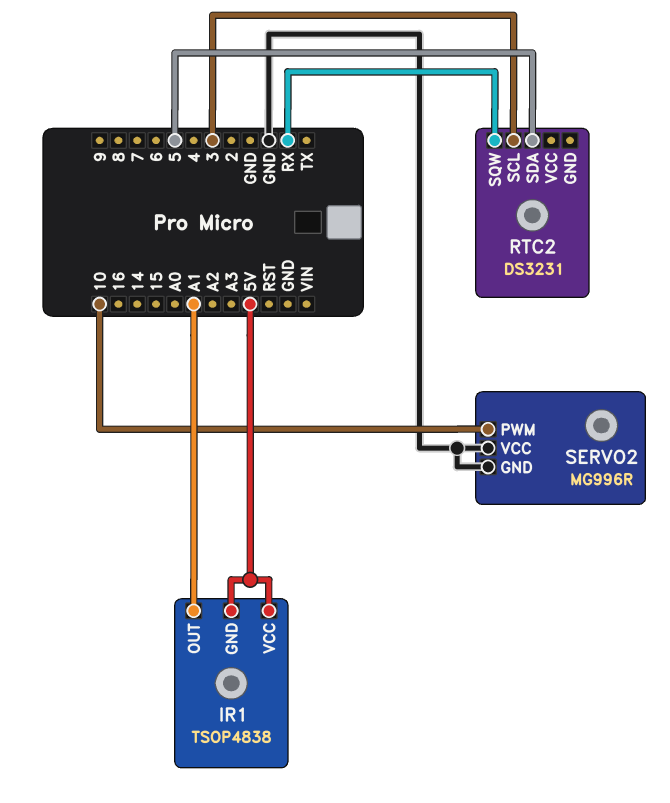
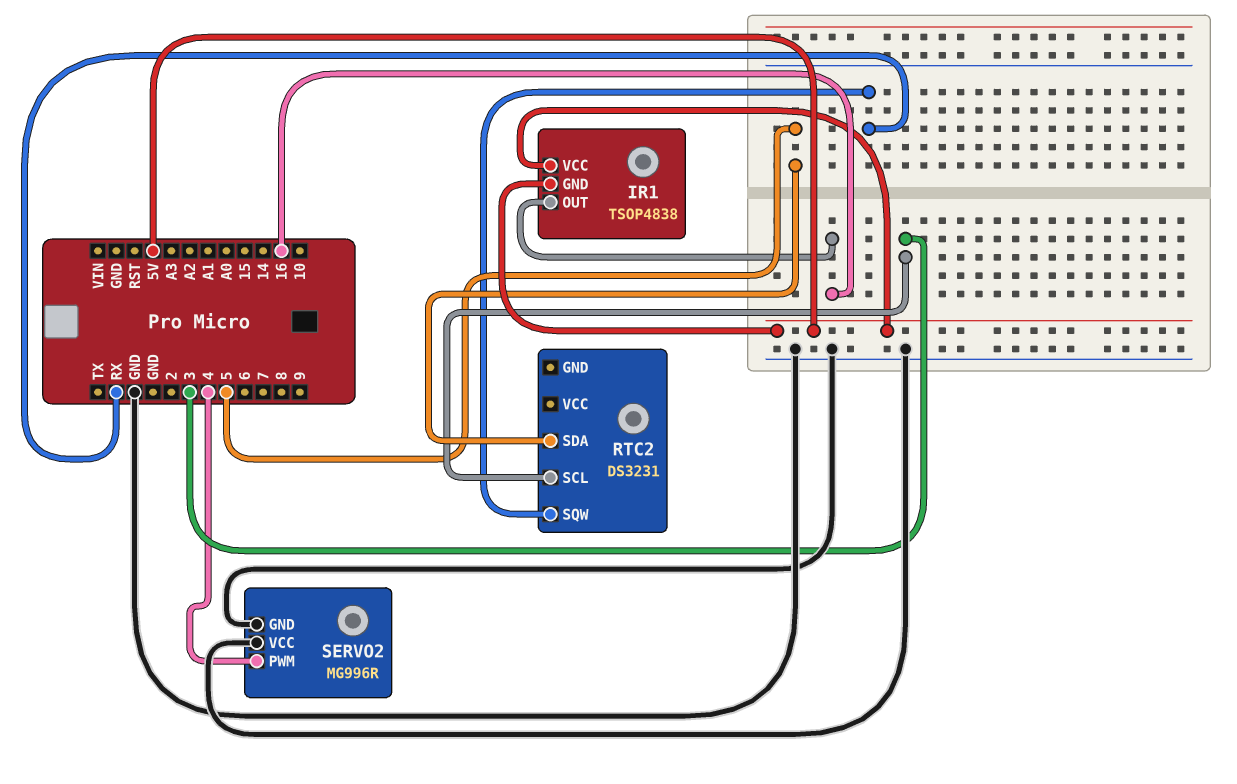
IR1 pin OUT: A1 -> 16
SERVO2 pin PWM: 10 -> 4

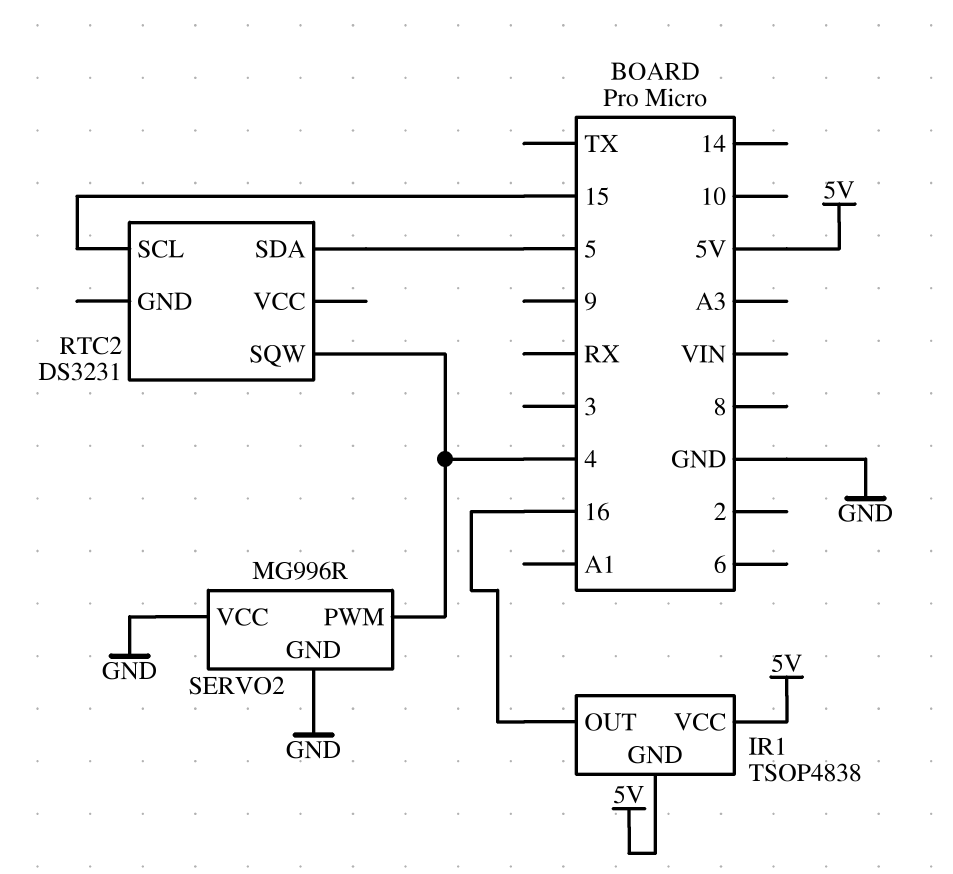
RTC2 pin SCL: 3 -> 15
RTC2 pin SQW: RX -> 4

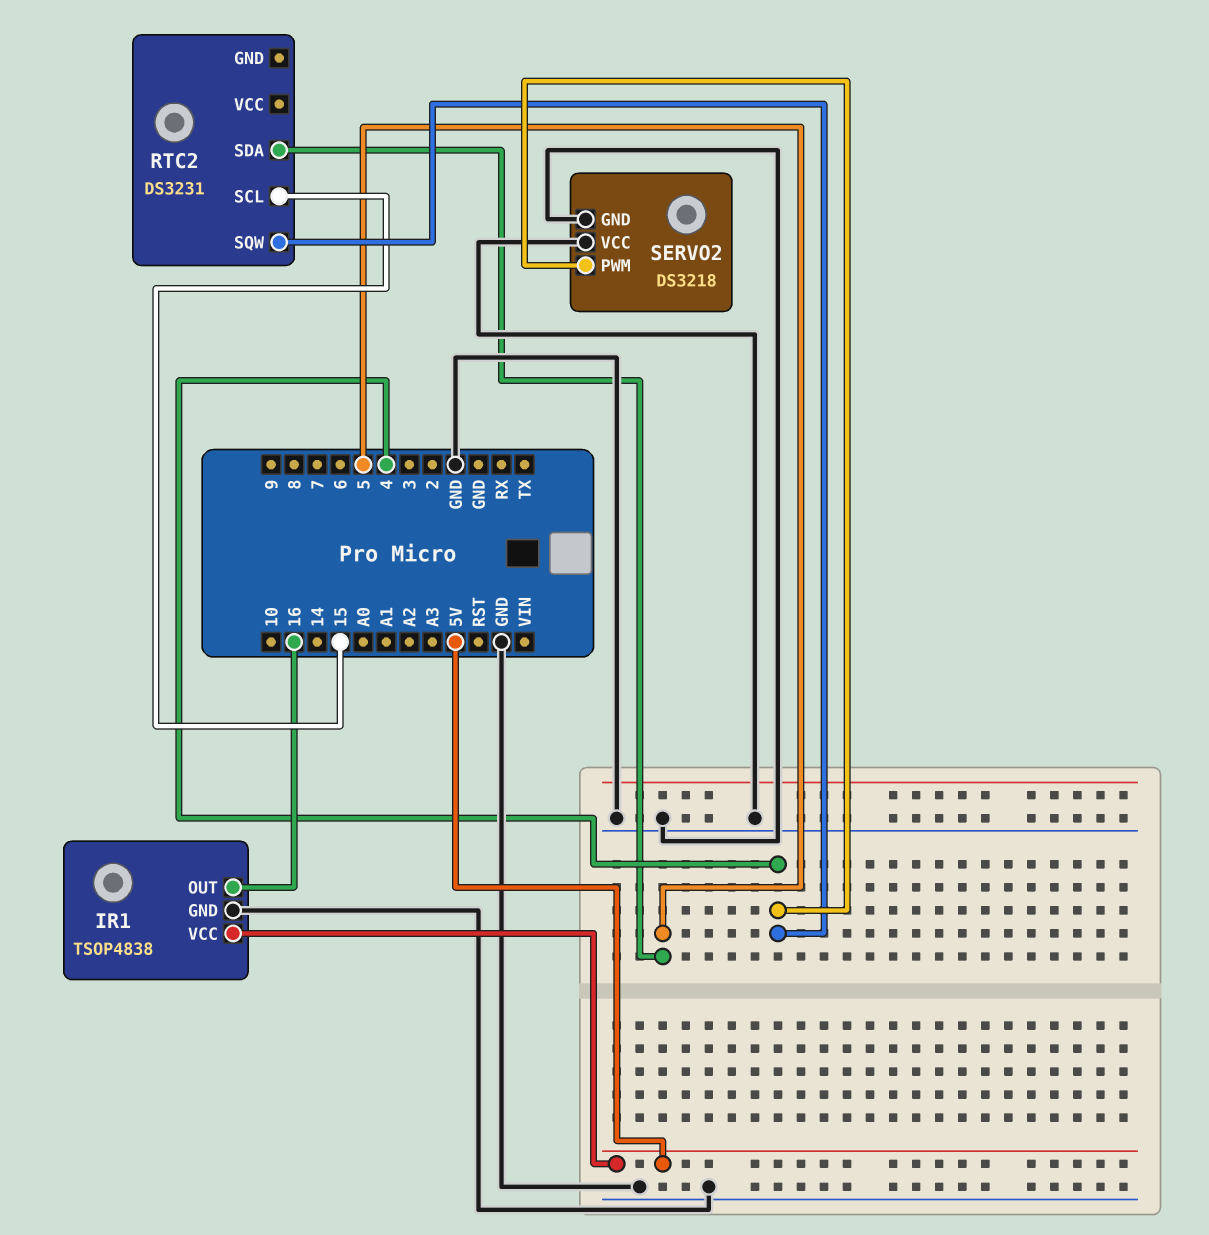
IR1 pin GND: 5V -> GND
SERVO2: MG996R -> DS3218

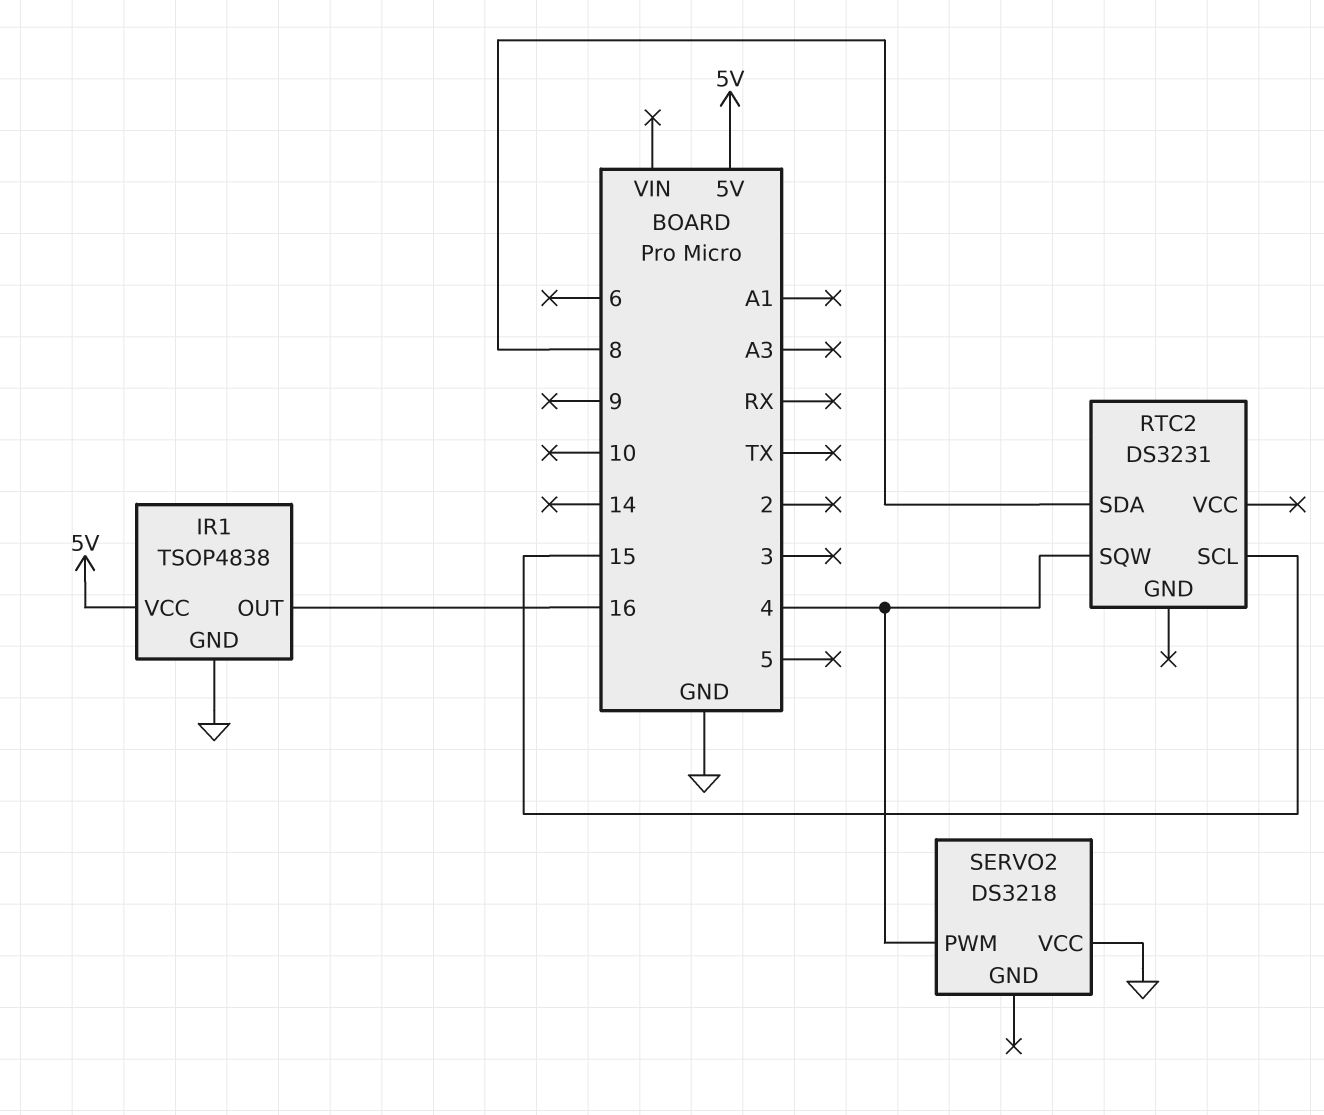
RTC2 pin SDA: 5 -> 8
SERVO2 pin GND: GND -> none

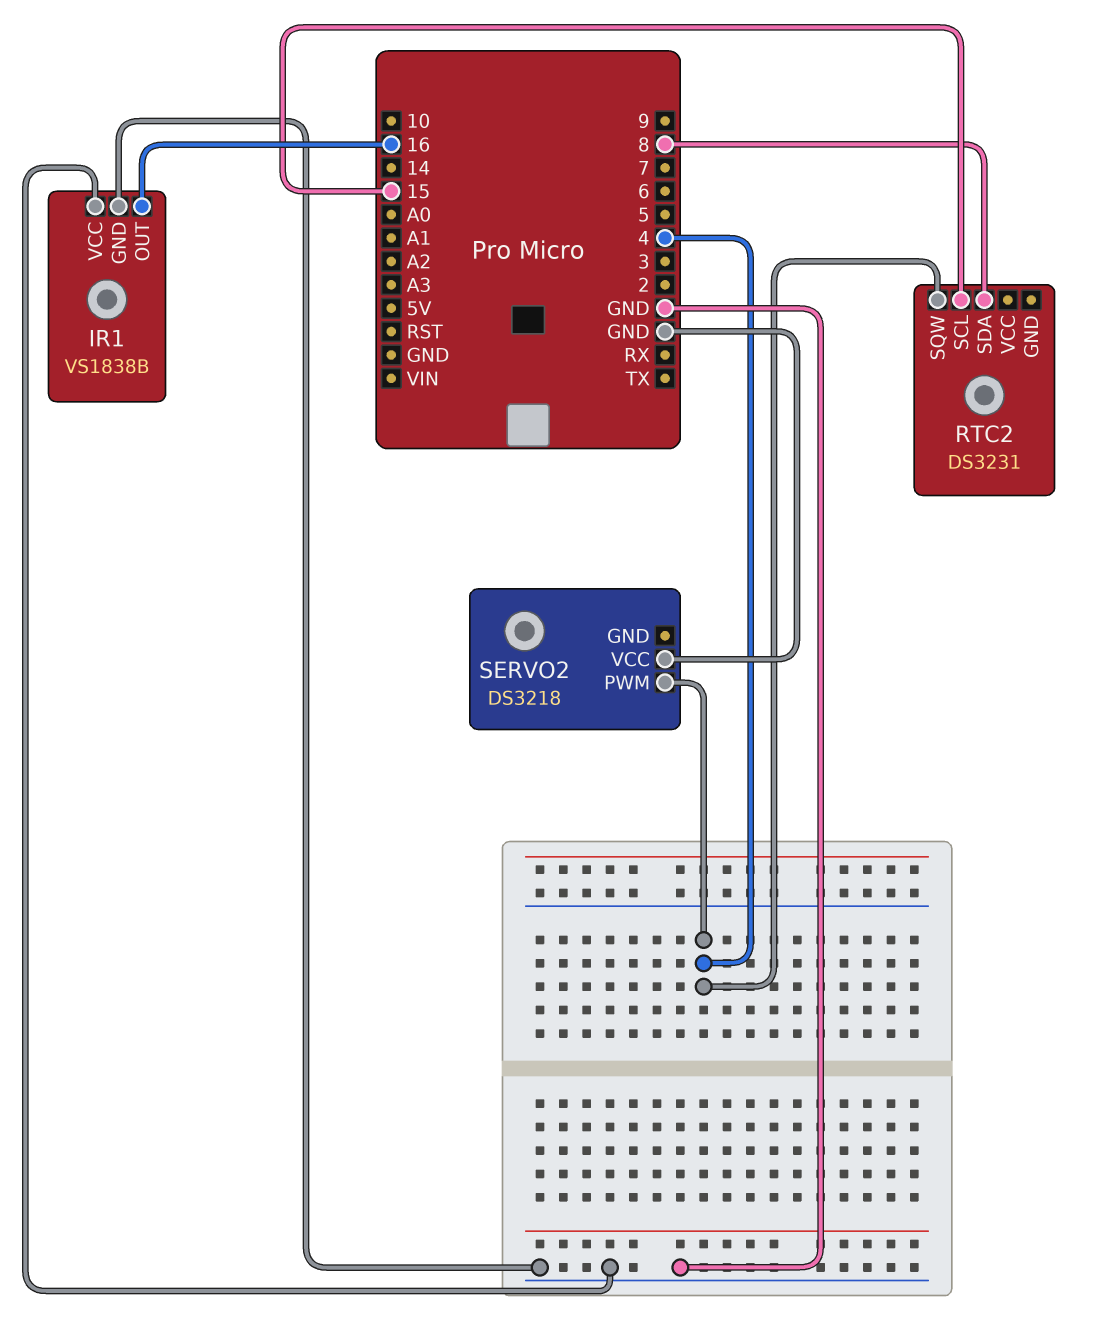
IR1: TSOP4838 -> VS1838B
IR1 pin VCC: 5V -> GND

